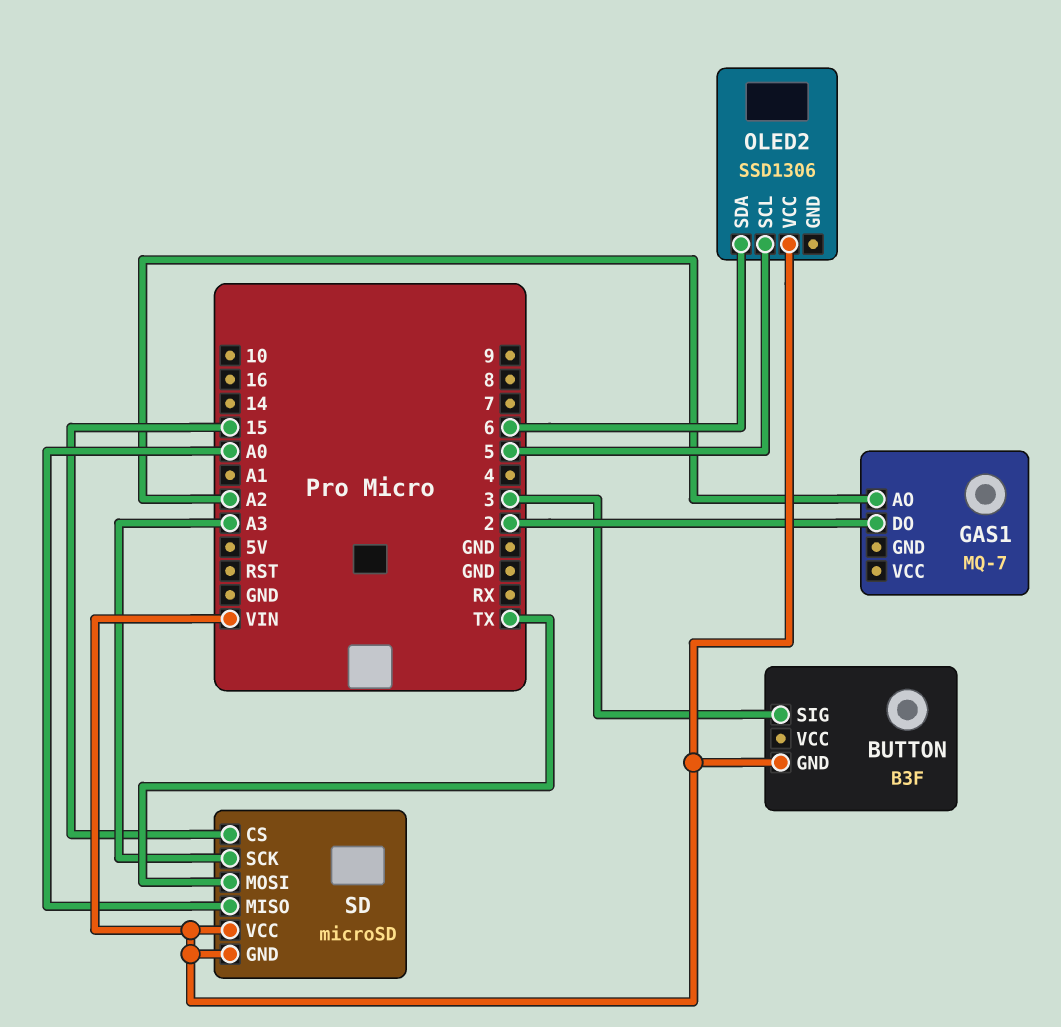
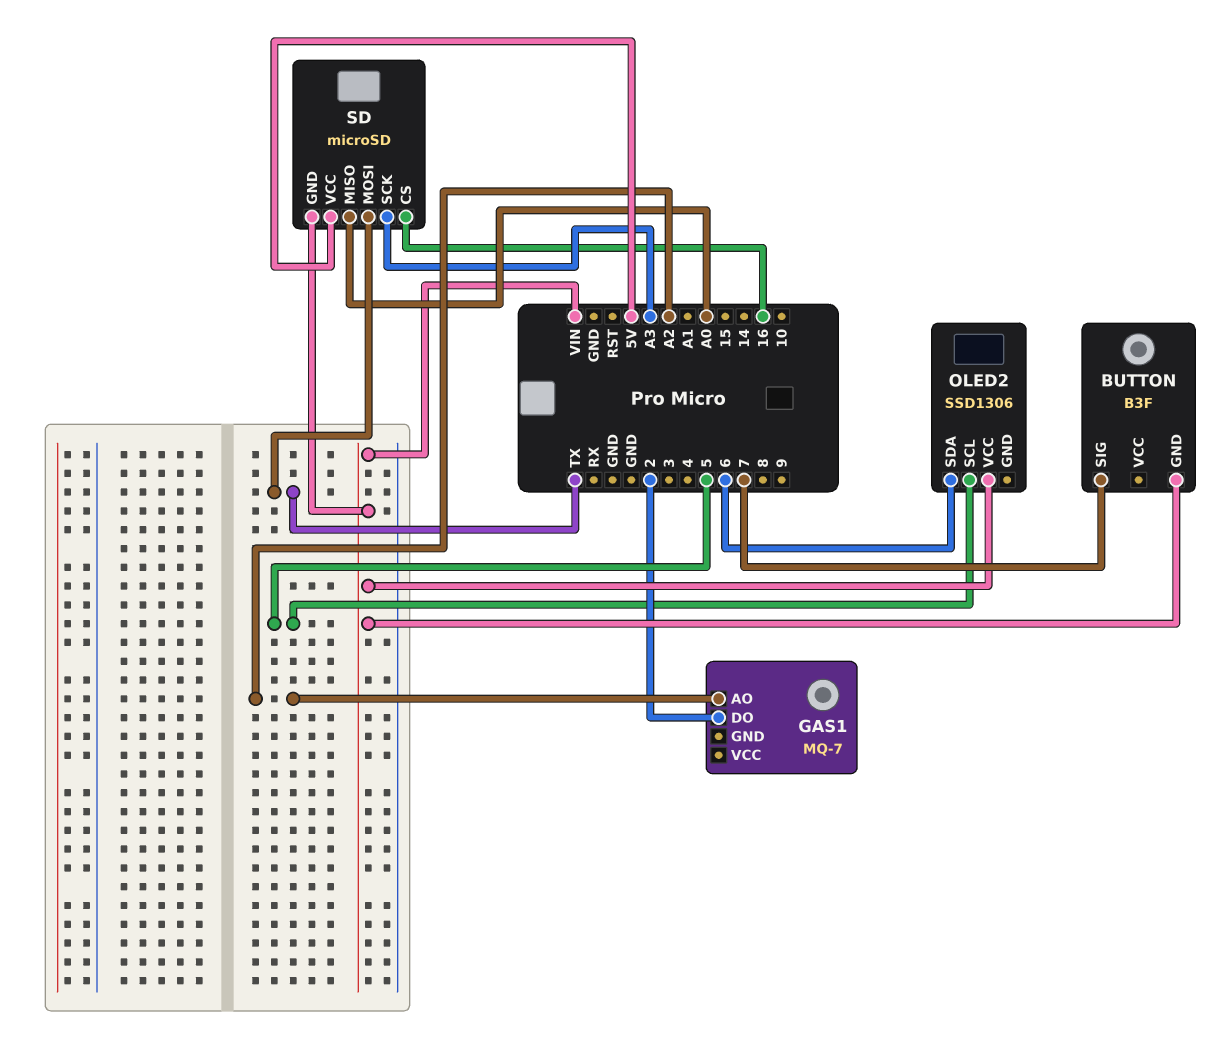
BUTTON pin SIG: 3 -> 7
SD pin CS: 15 -> 16
SD pin VCC: VIN -> 5V

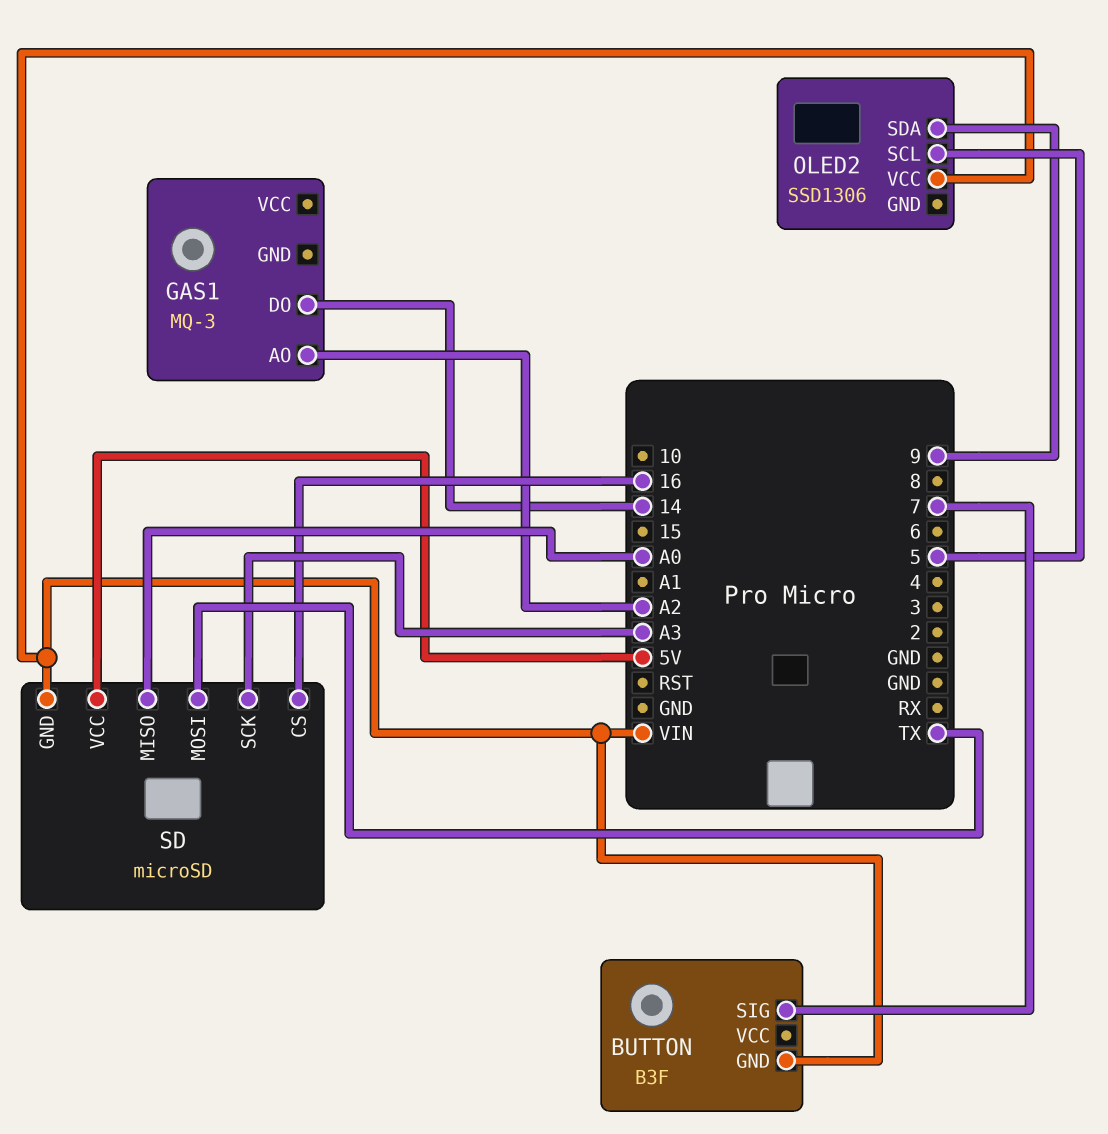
GAS1: MQ-7 -> MQ-3
GAS1 pin DO: 2 -> 14
OLED2 pin SDA: 6 -> 9

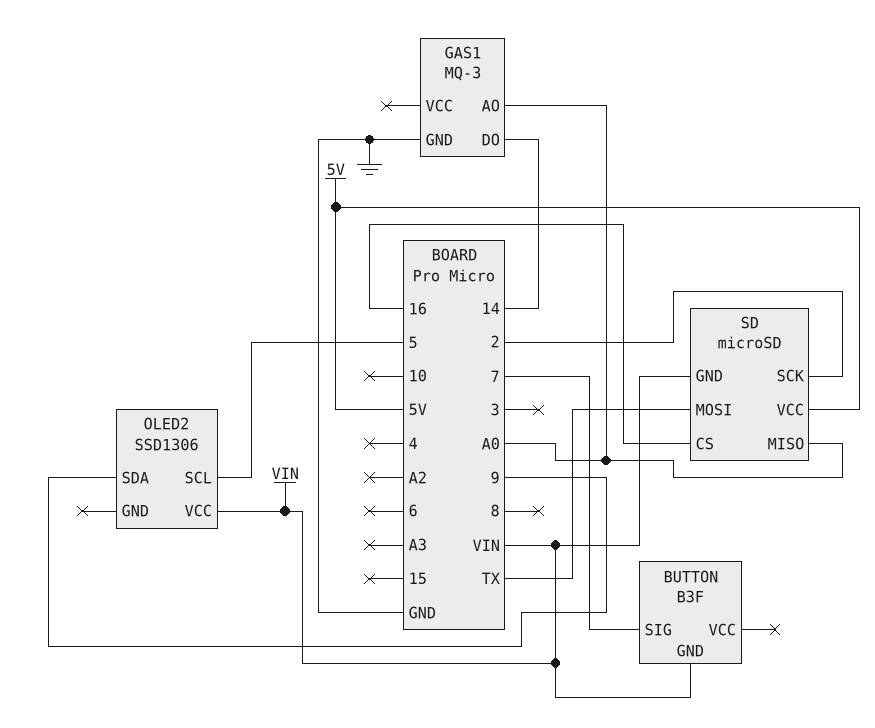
GAS1 pin AO: A2 -> A0
GAS1 pin GND: none -> GND
SD pin SCK: A3 -> 2

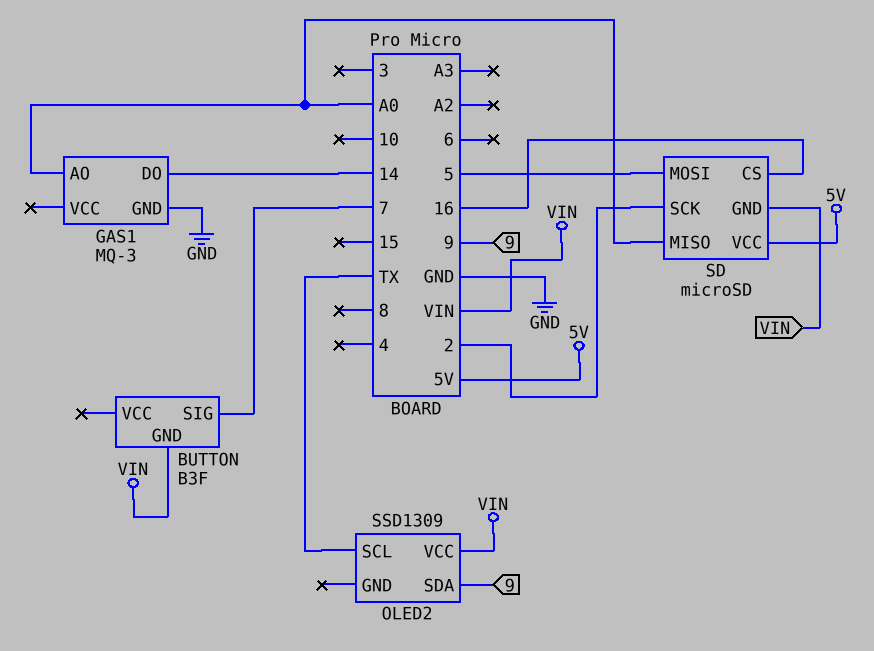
OLED2: SSD1306 -> SSD1309
OLED2 pin SCL: 5 -> TX
SD pin MOSI: TX -> 5

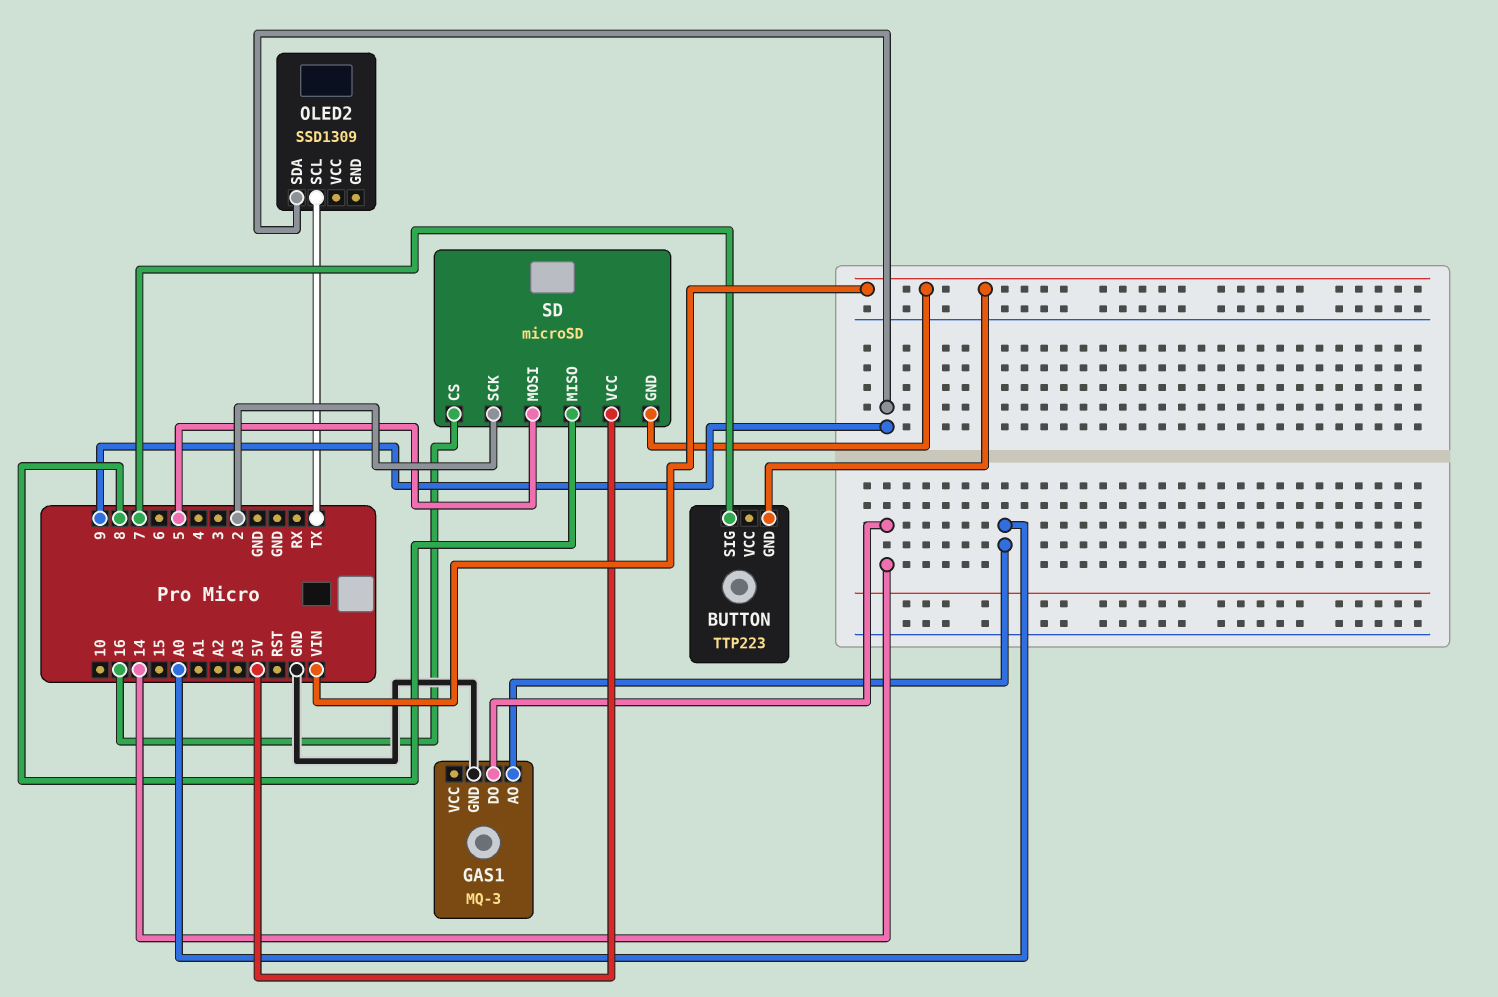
BUTTON: B3F -> TTP223
OLED2 pin VCC: VIN -> none
SD pin MISO: A0 -> 8

